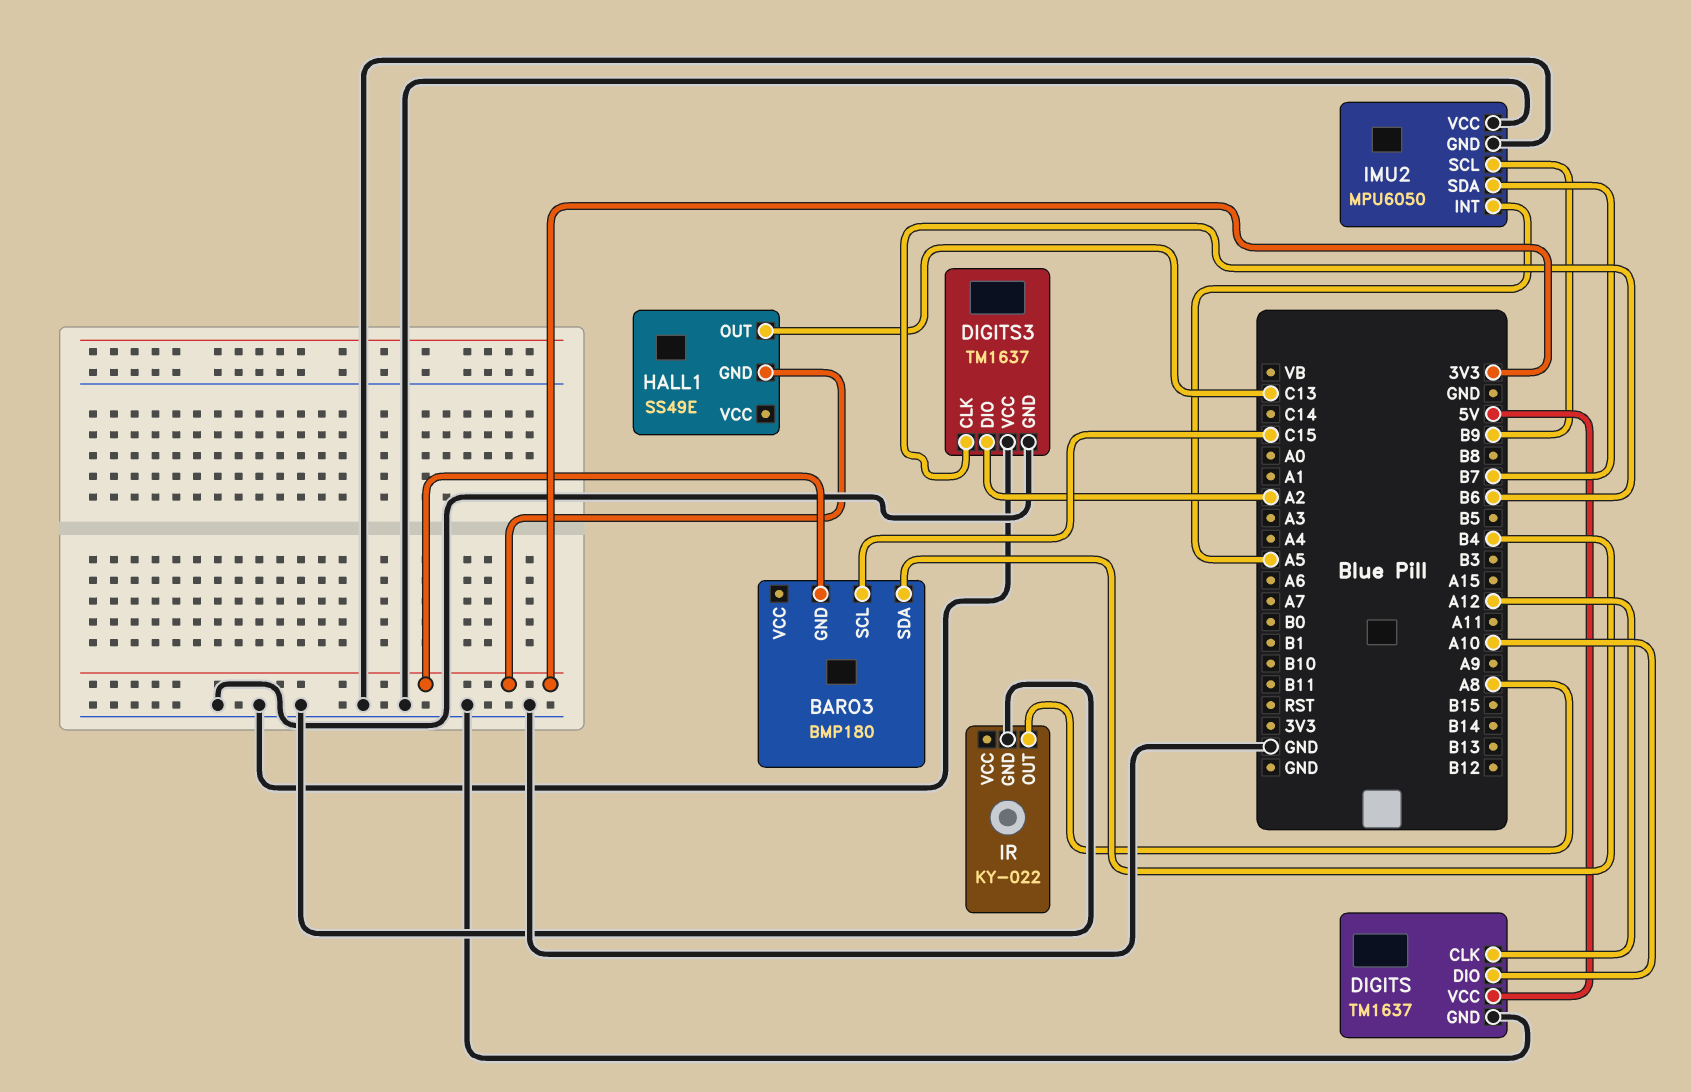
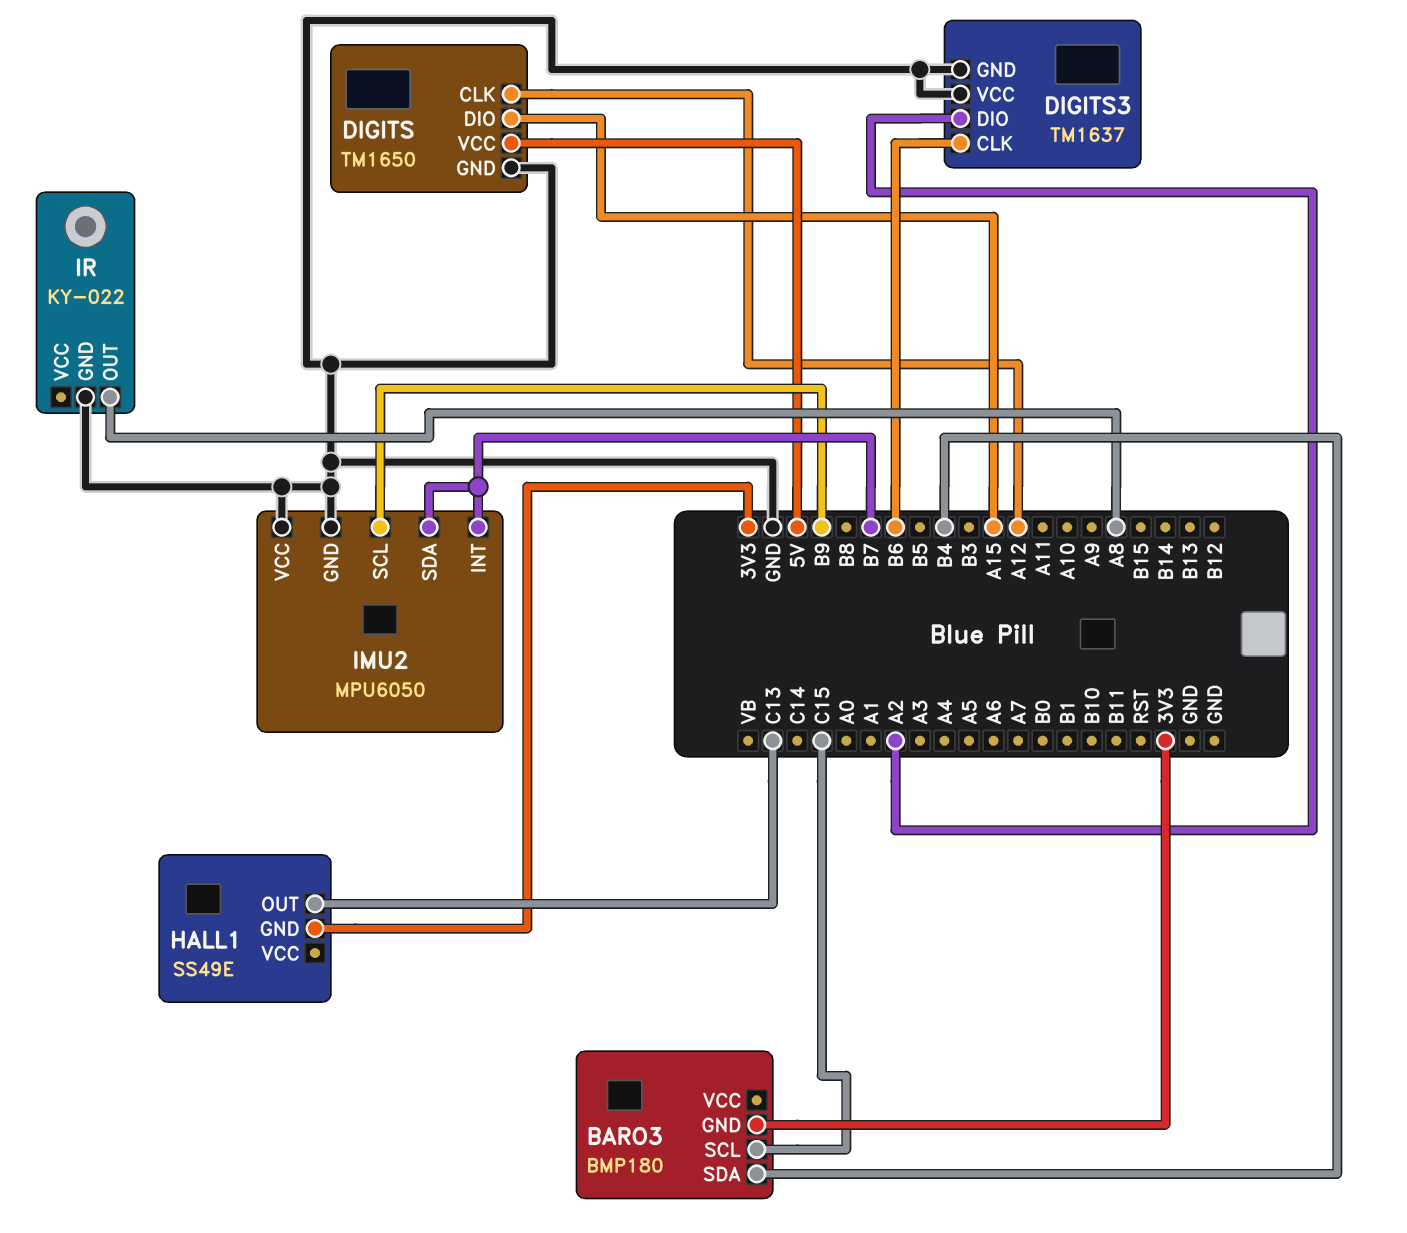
DIGITS: TM1637 -> TM1650
DIGITS pin DIO: A10 -> A15
IMU2 pin INT: A5 -> B7

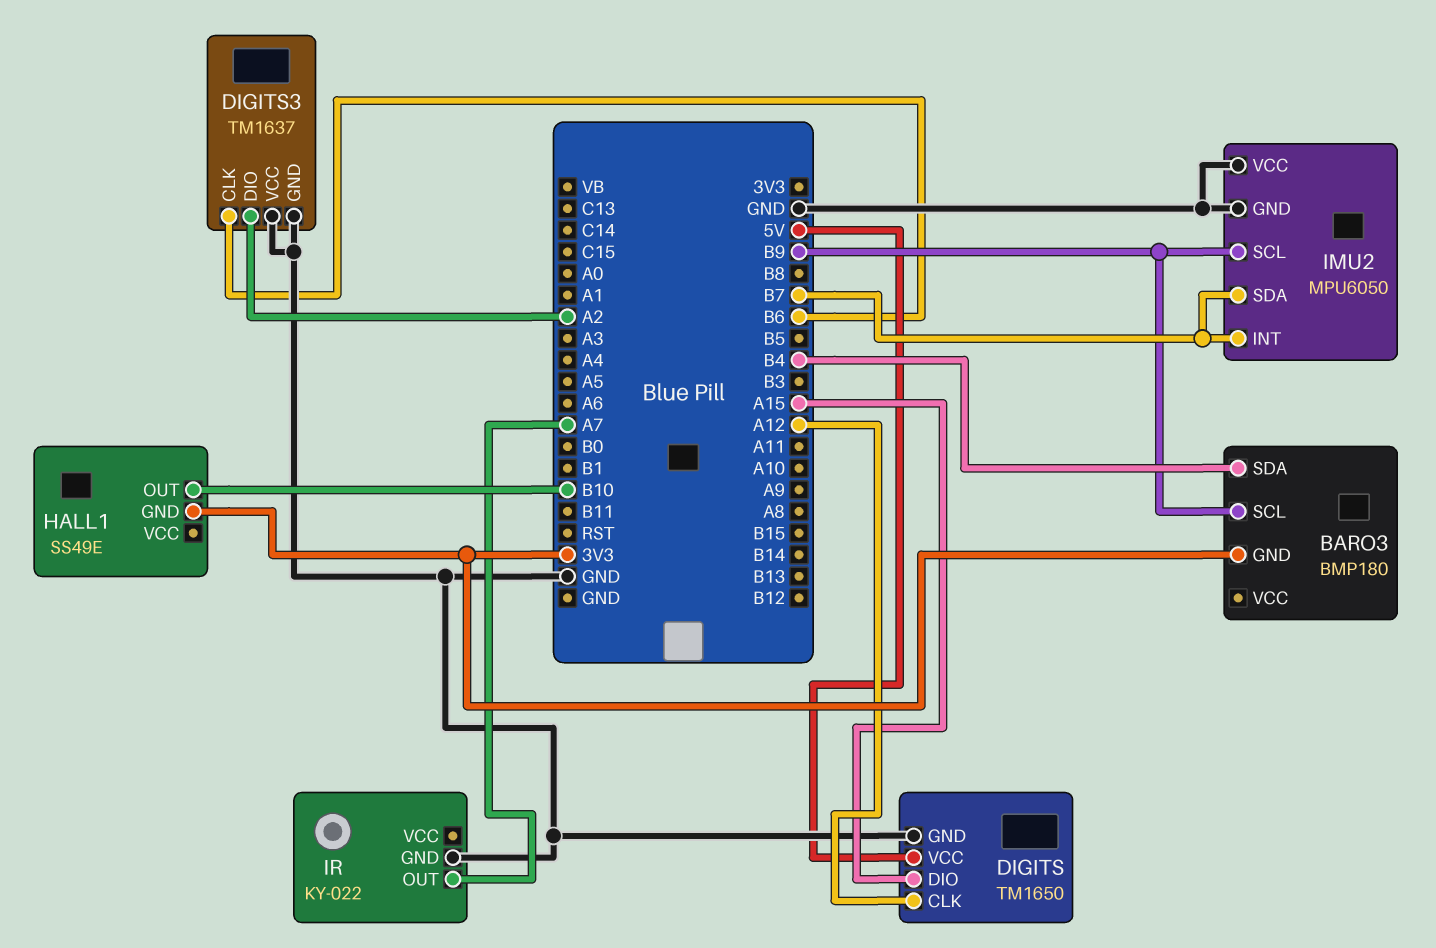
BARO3 pin SCL: C15 -> B9
HALL1 pin OUT: C13 -> B10
IR pin OUT: A8 -> A7

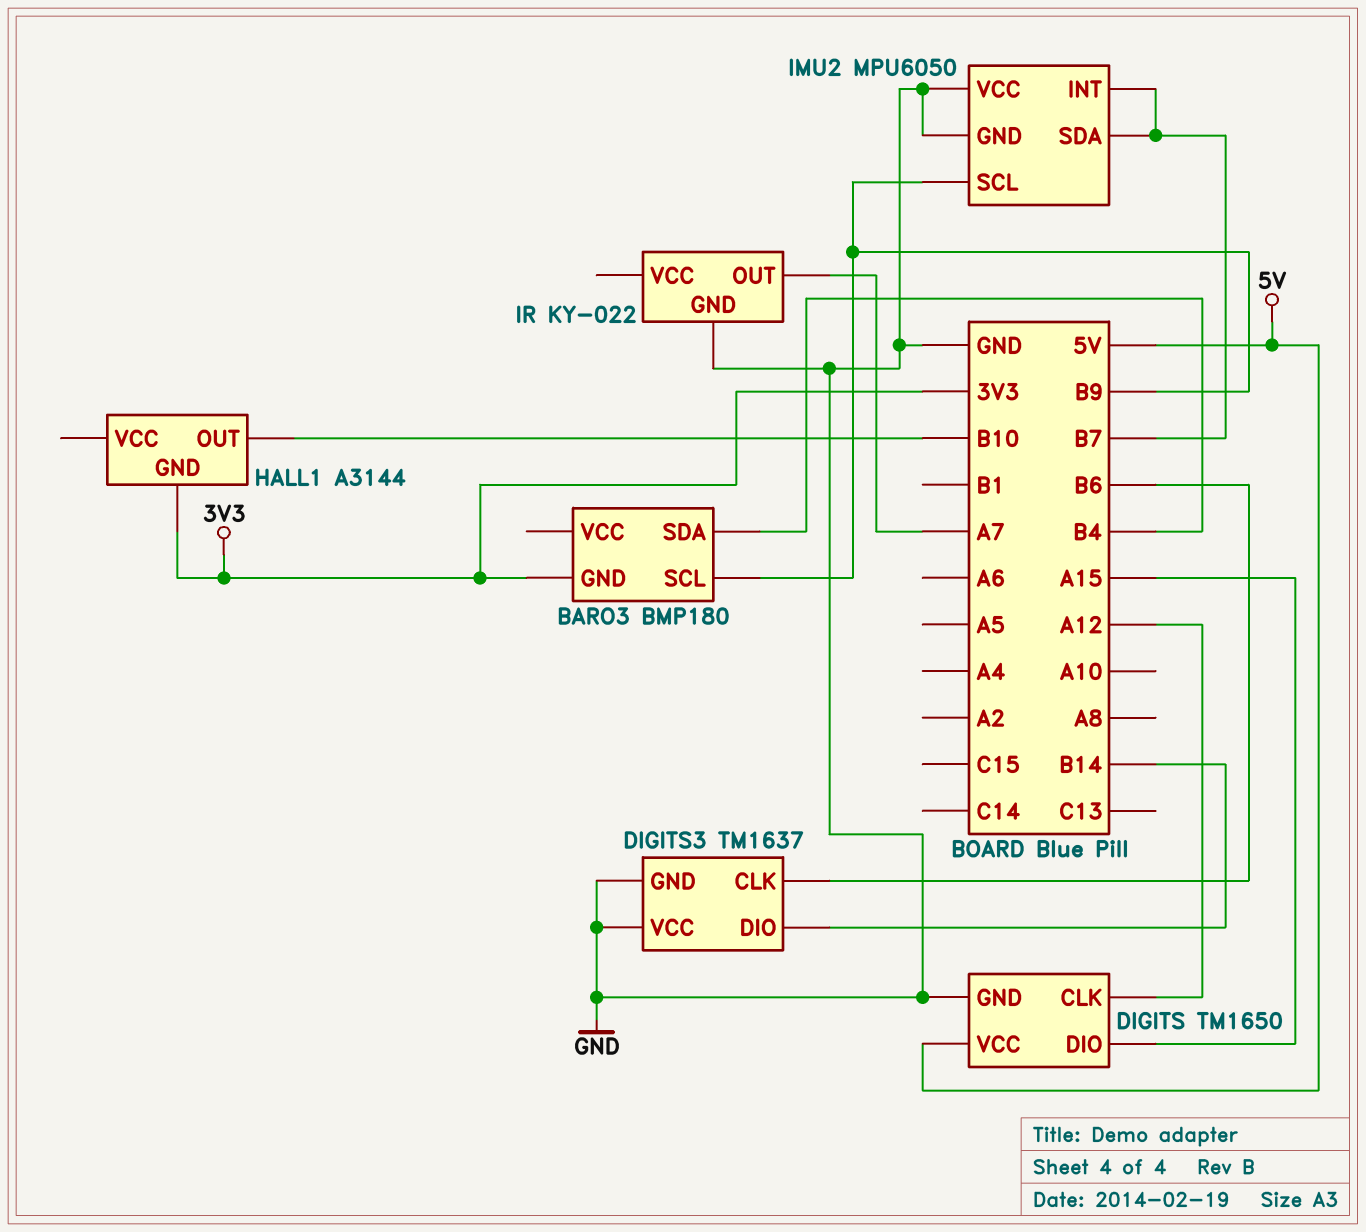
DIGITS3 pin DIO: A2 -> B14
HALL1: SS49E -> A3144

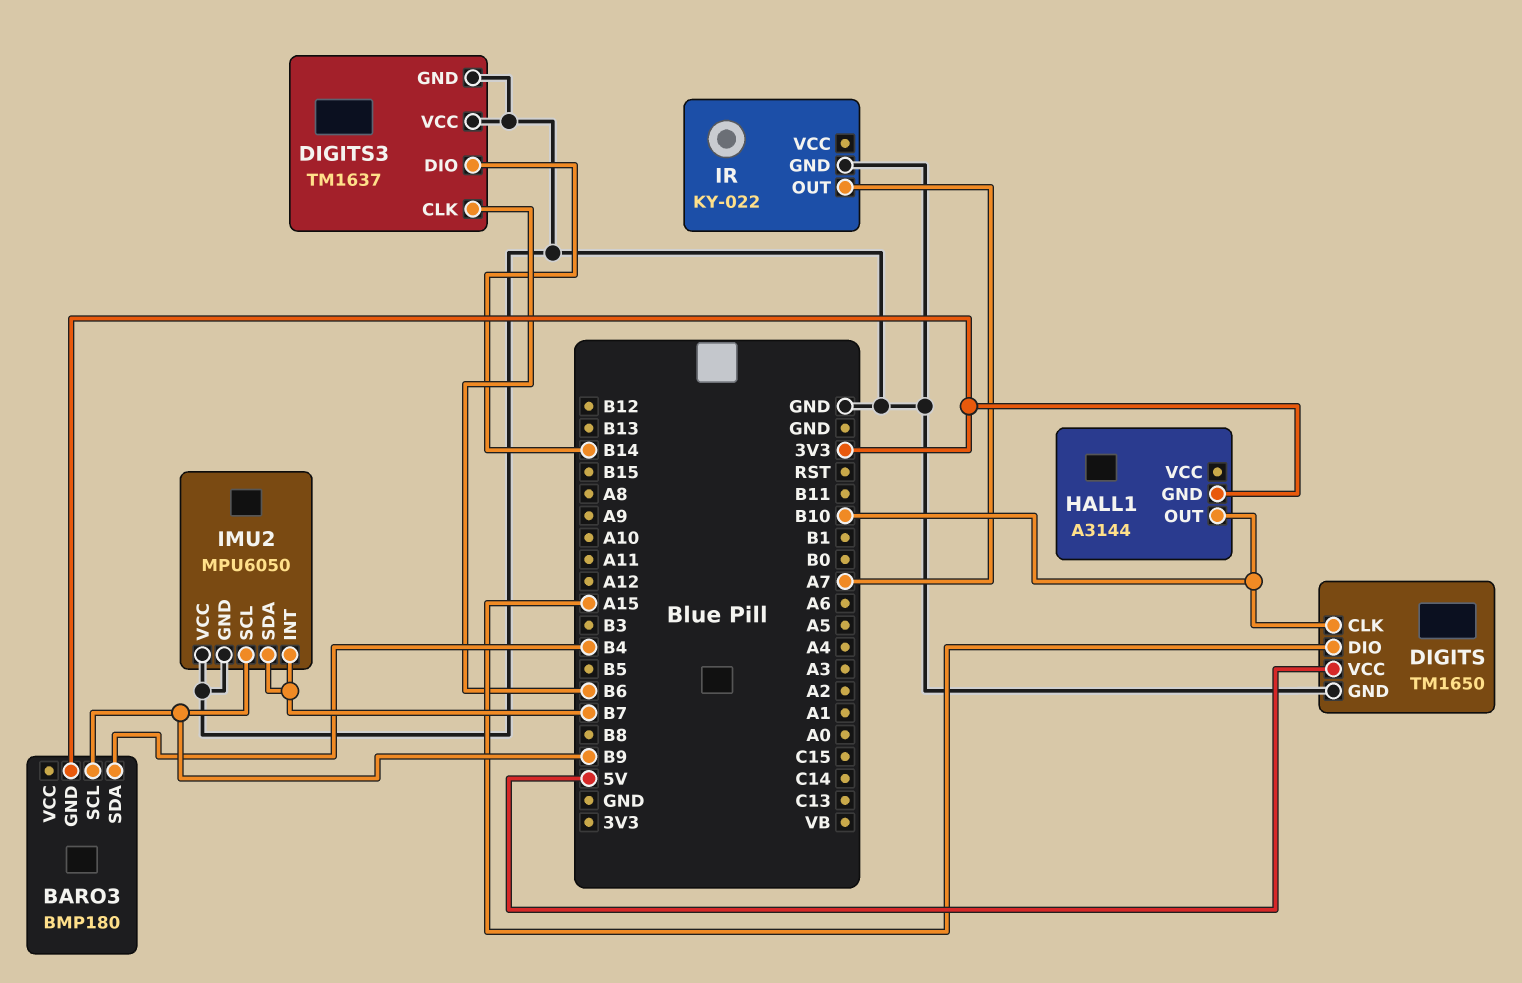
DIGITS pin CLK: A12 -> B10

